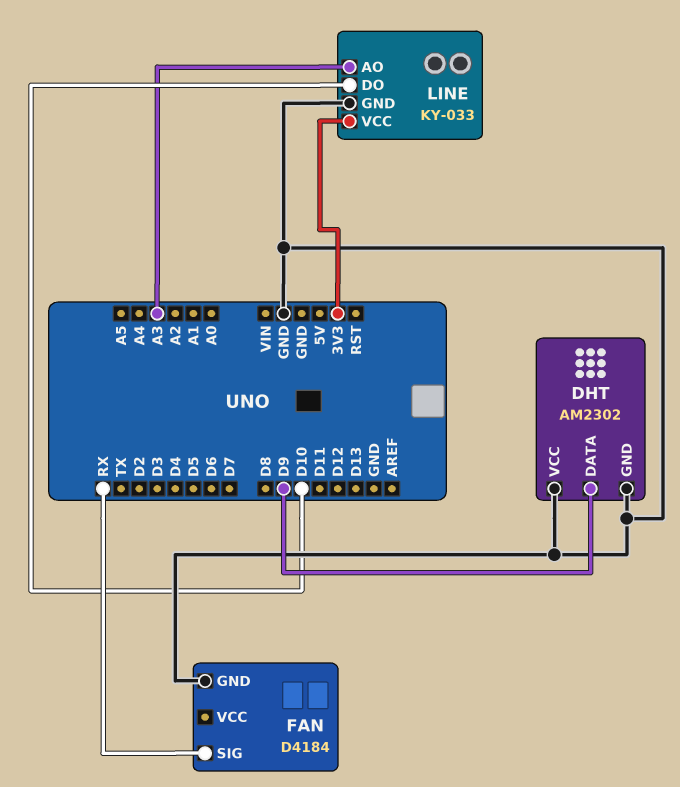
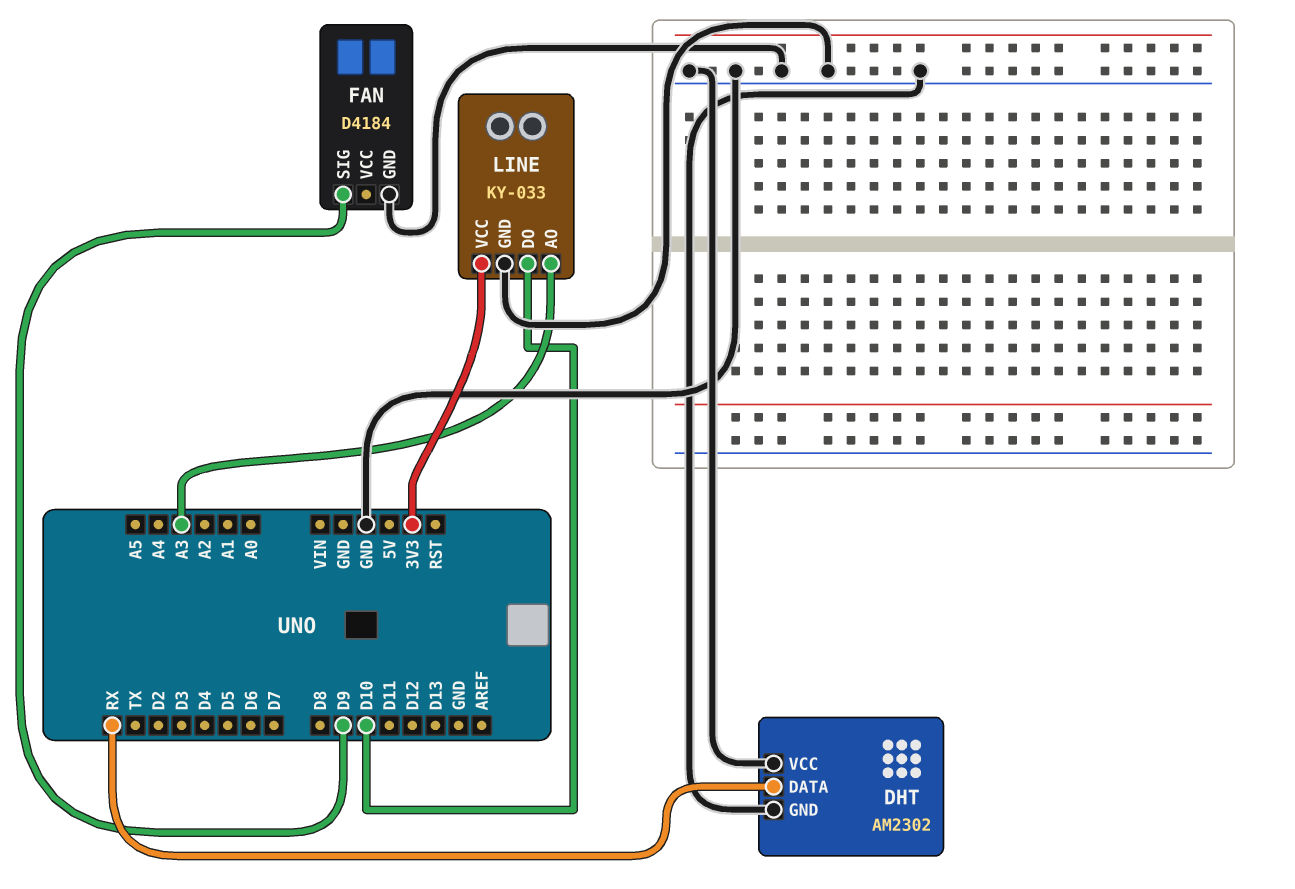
DHT pin DATA: D9 -> RX
FAN pin SIG: RX -> D9

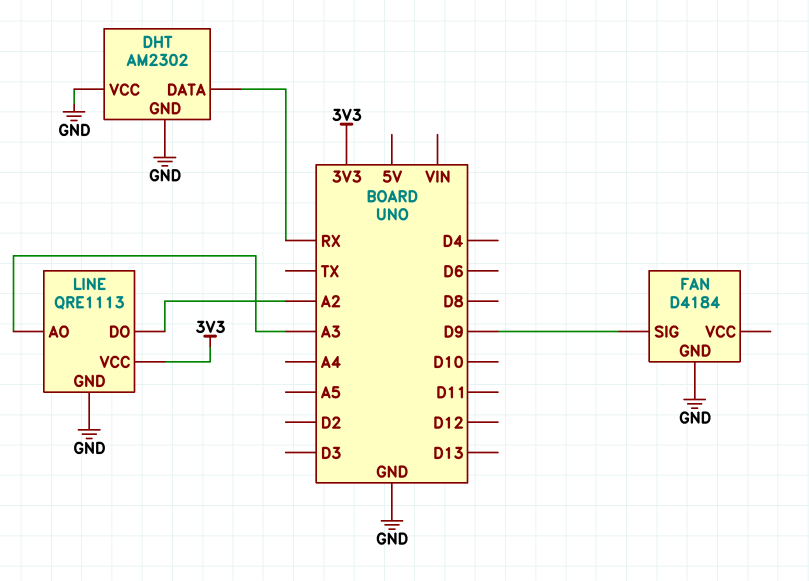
LINE: KY-033 -> QRE1113
LINE pin DO: D10 -> A2

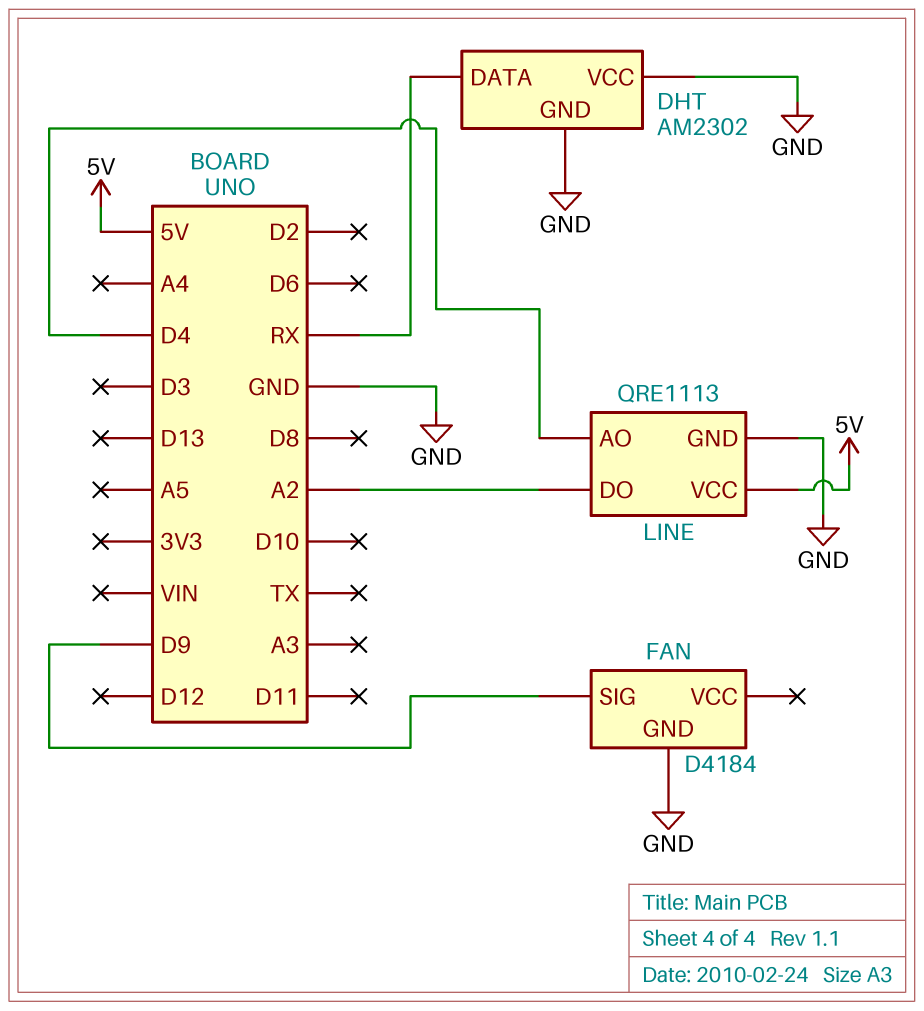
LINE pin AO: A3 -> D4
LINE pin VCC: 3V3 -> 5V

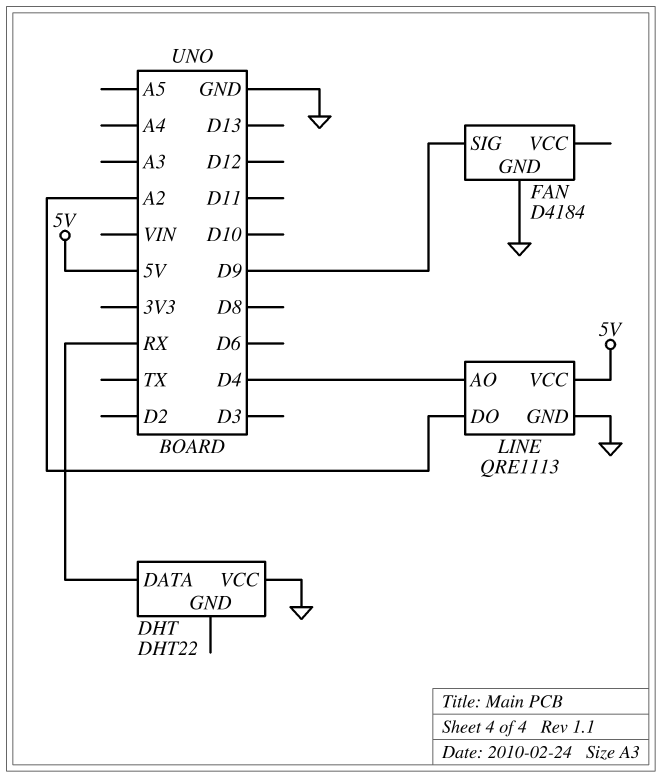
DHT: AM2302 -> DHT22
DHT pin GND: GND -> none

